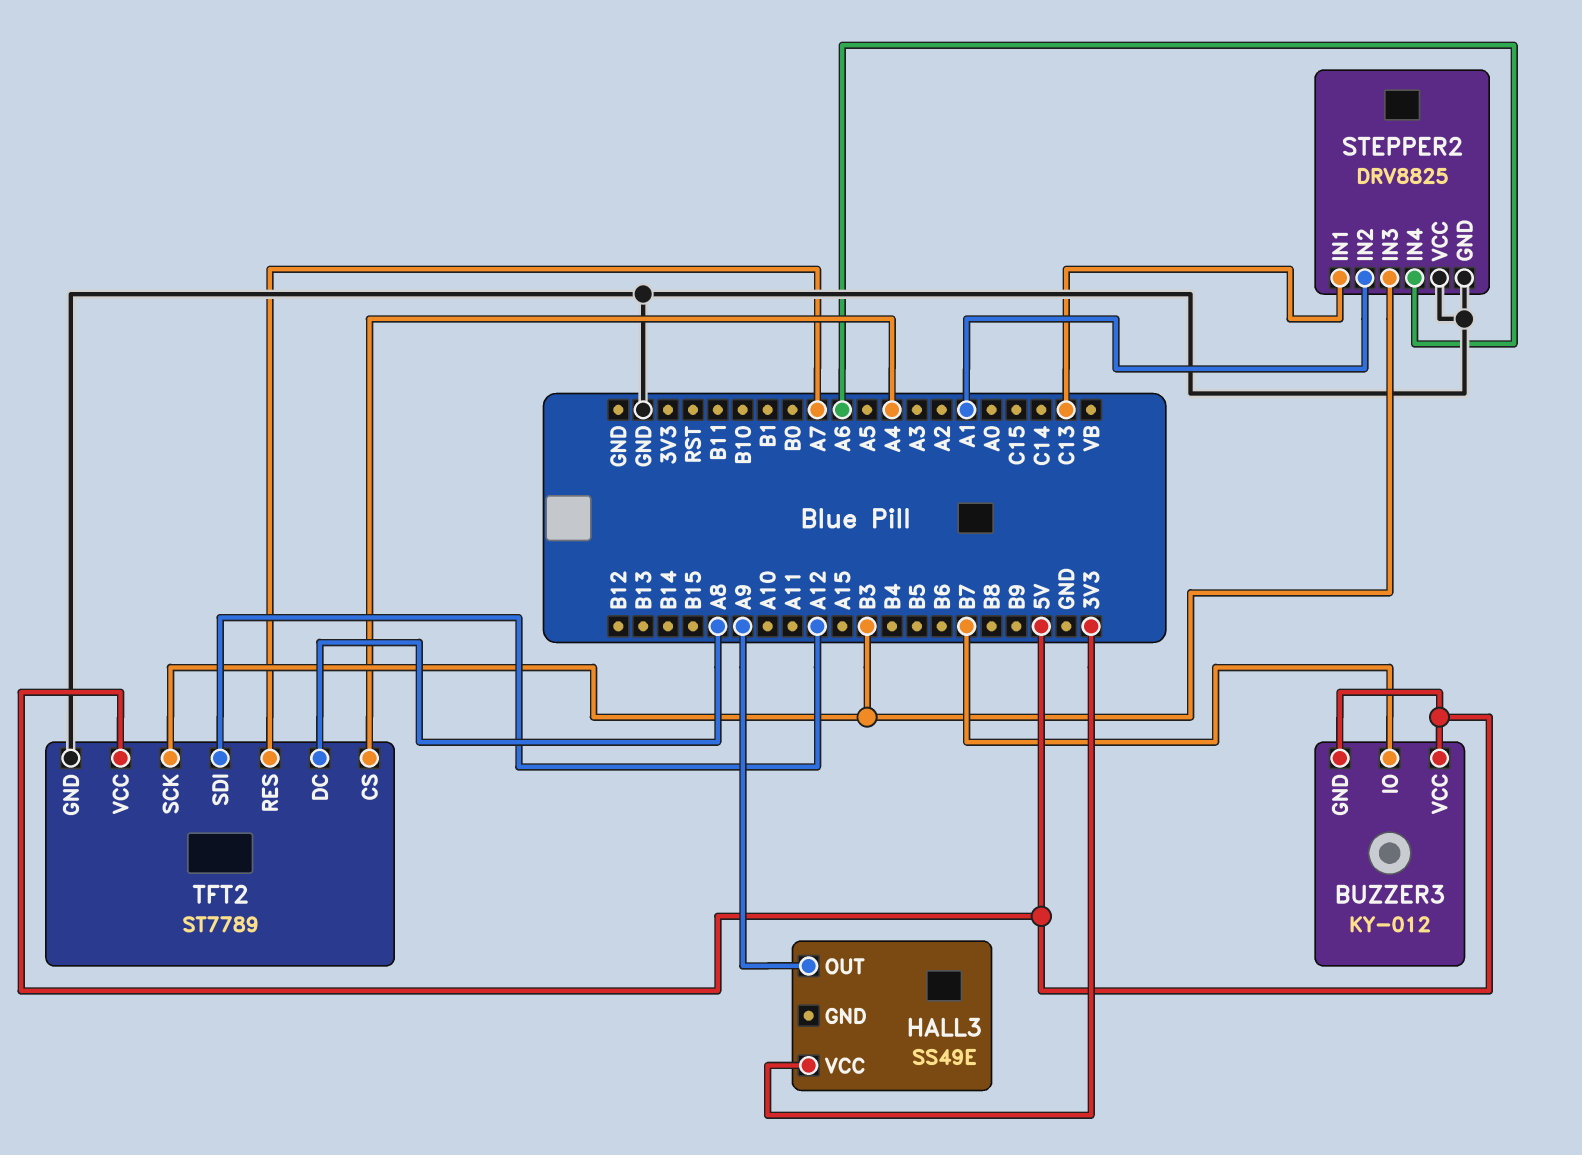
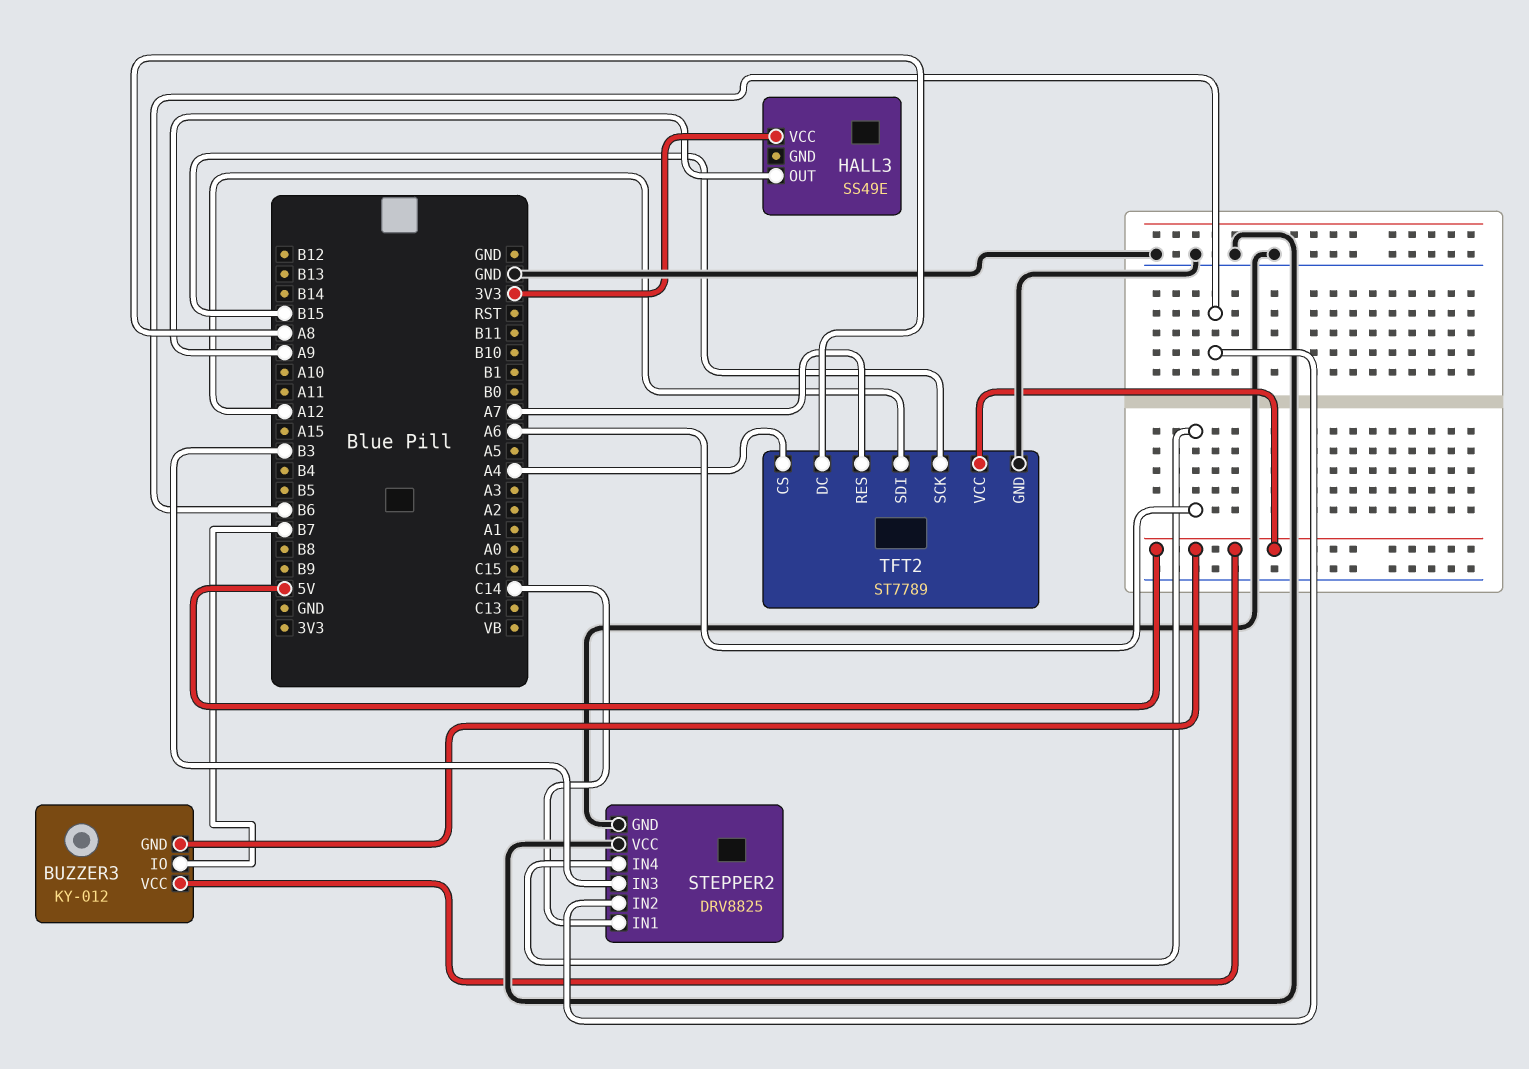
STEPPER2 pin IN1: C13 -> C14
STEPPER2 pin IN2: A1 -> B6
TFT2 pin SCK: B3 -> B15

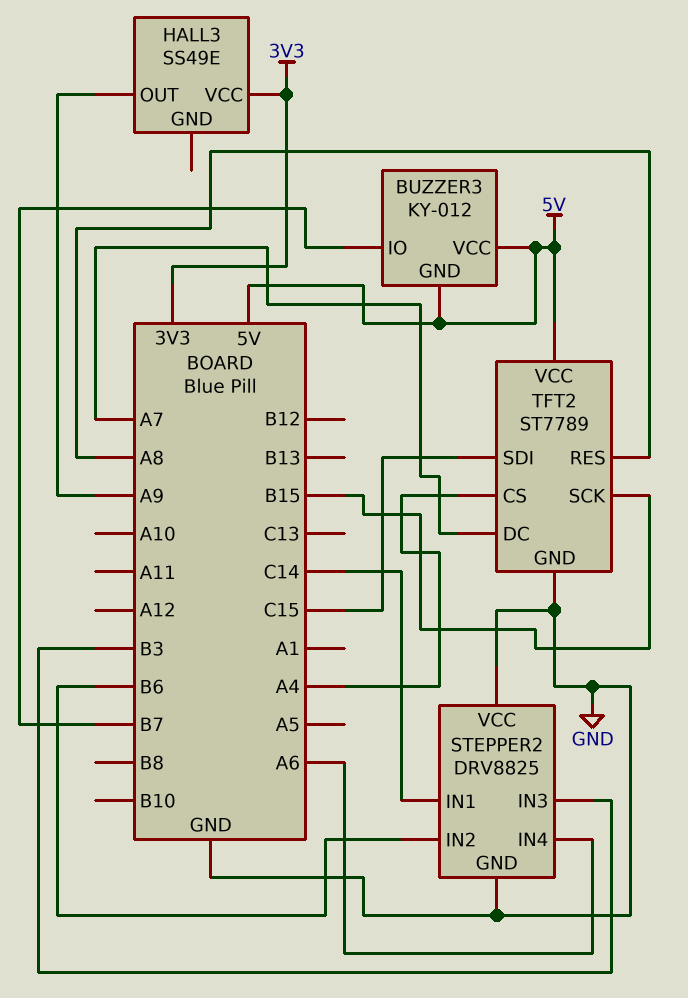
TFT2 pin DC: A8 -> A7
TFT2 pin RES: A7 -> A8
TFT2 pin SDI: A12 -> C15

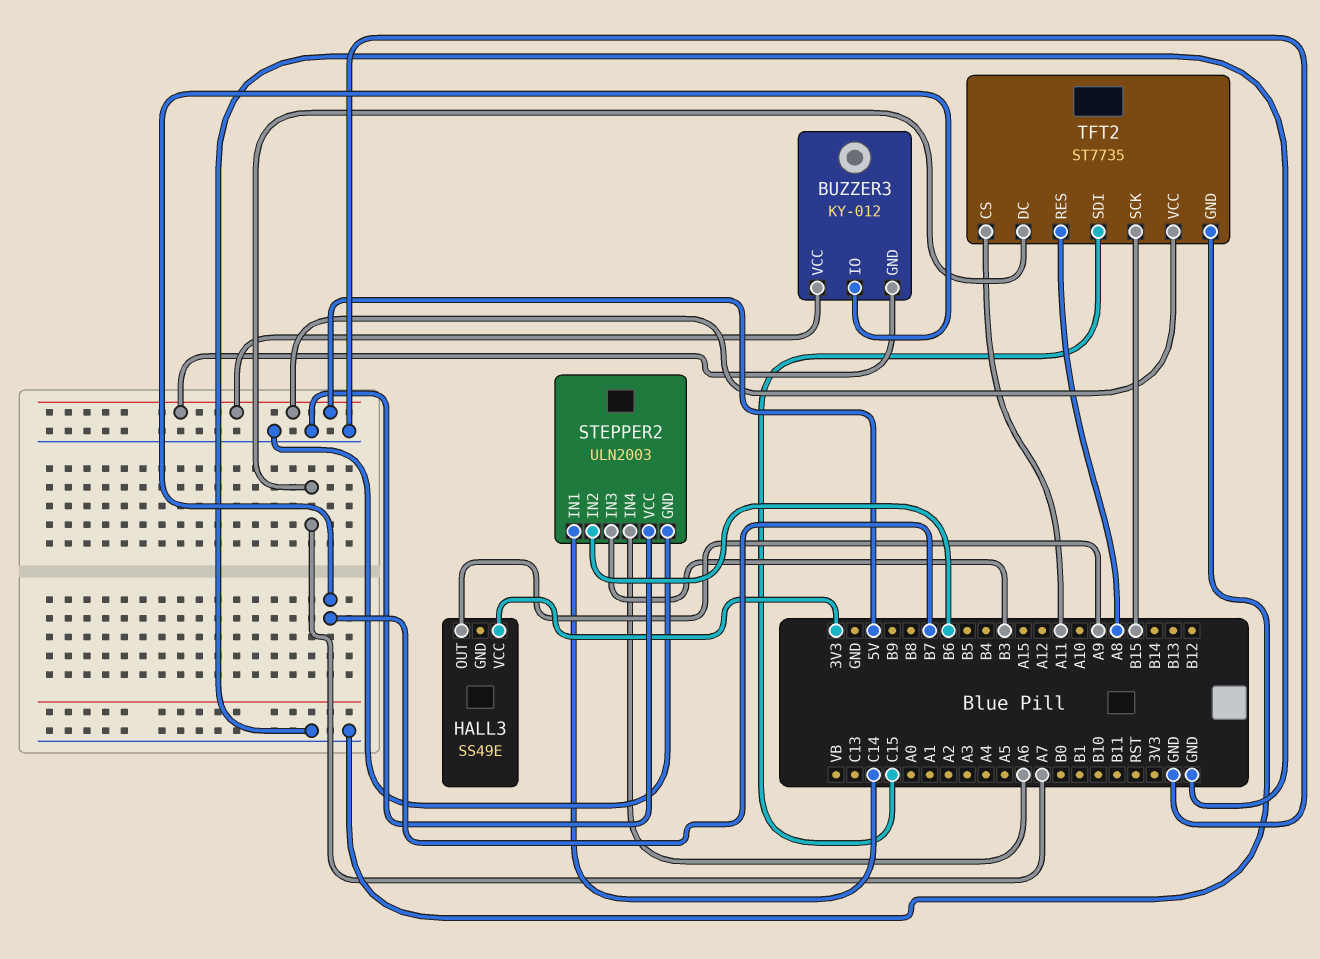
STEPPER2: DRV8825 -> ULN2003
TFT2: ST7789 -> ST7735
TFT2 pin CS: A4 -> A11

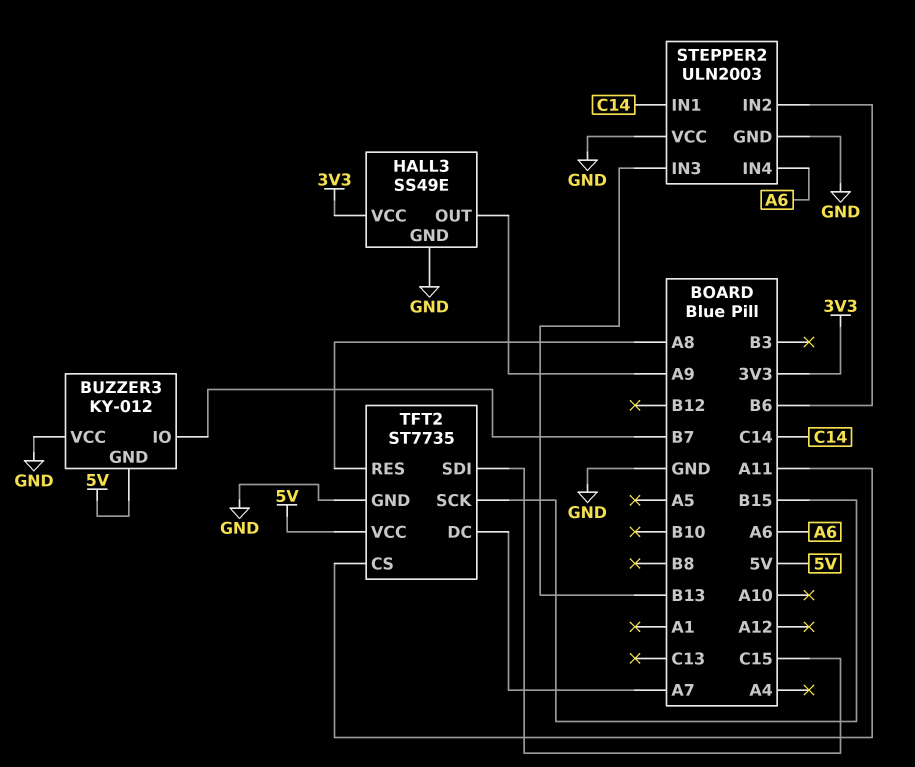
BUZZER3 pin VCC: 5V -> GND
HALL3 pin GND: none -> GND
STEPPER2 pin IN3: B3 -> B13

